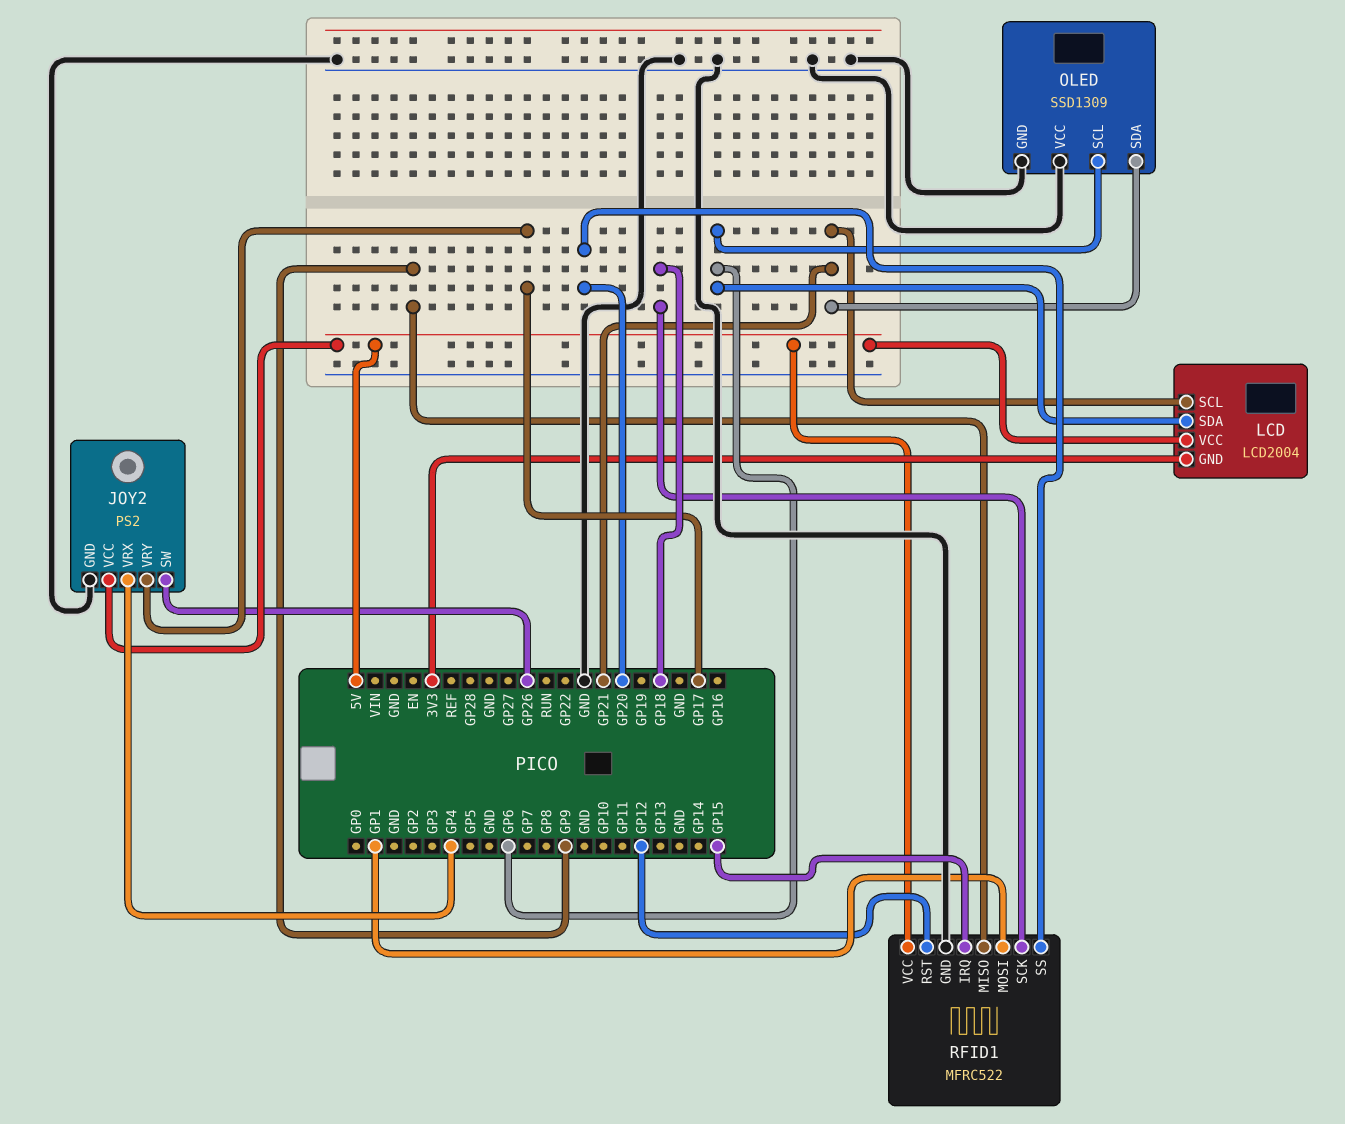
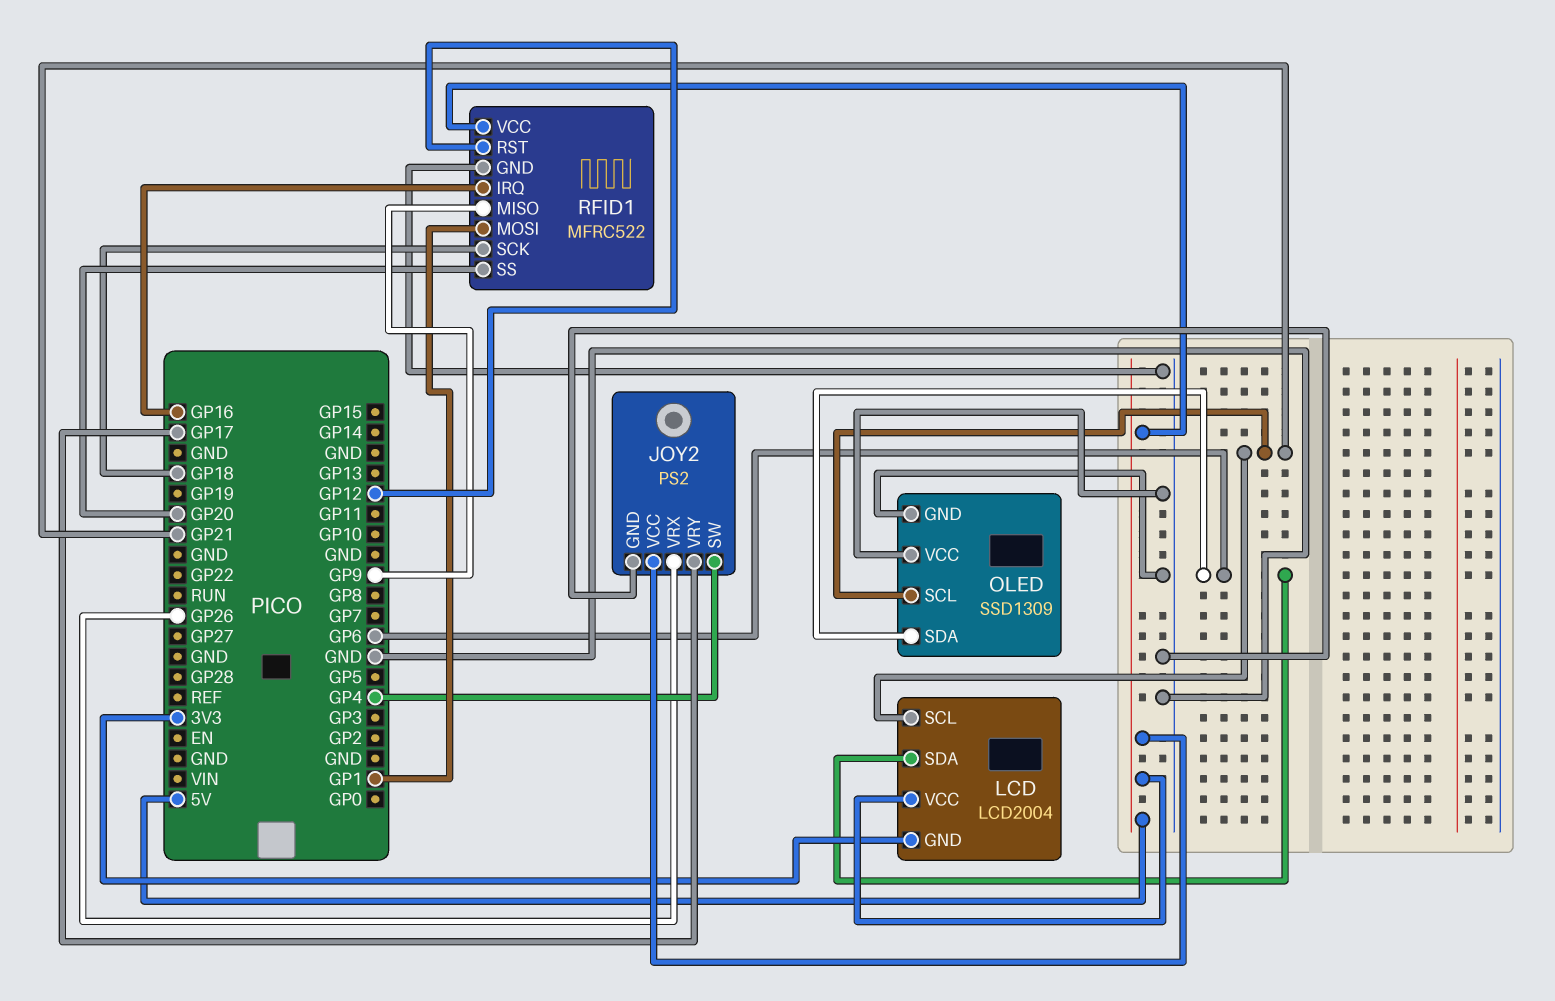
JOY2 pin SW: GP26 -> GP4
JOY2 pin VRX: GP4 -> GP26
OLED pin SCL: GP6 -> GP21
OLED pin SDA: GP21 -> GP6
RFID1 pin IRQ: GP15 -> GP16

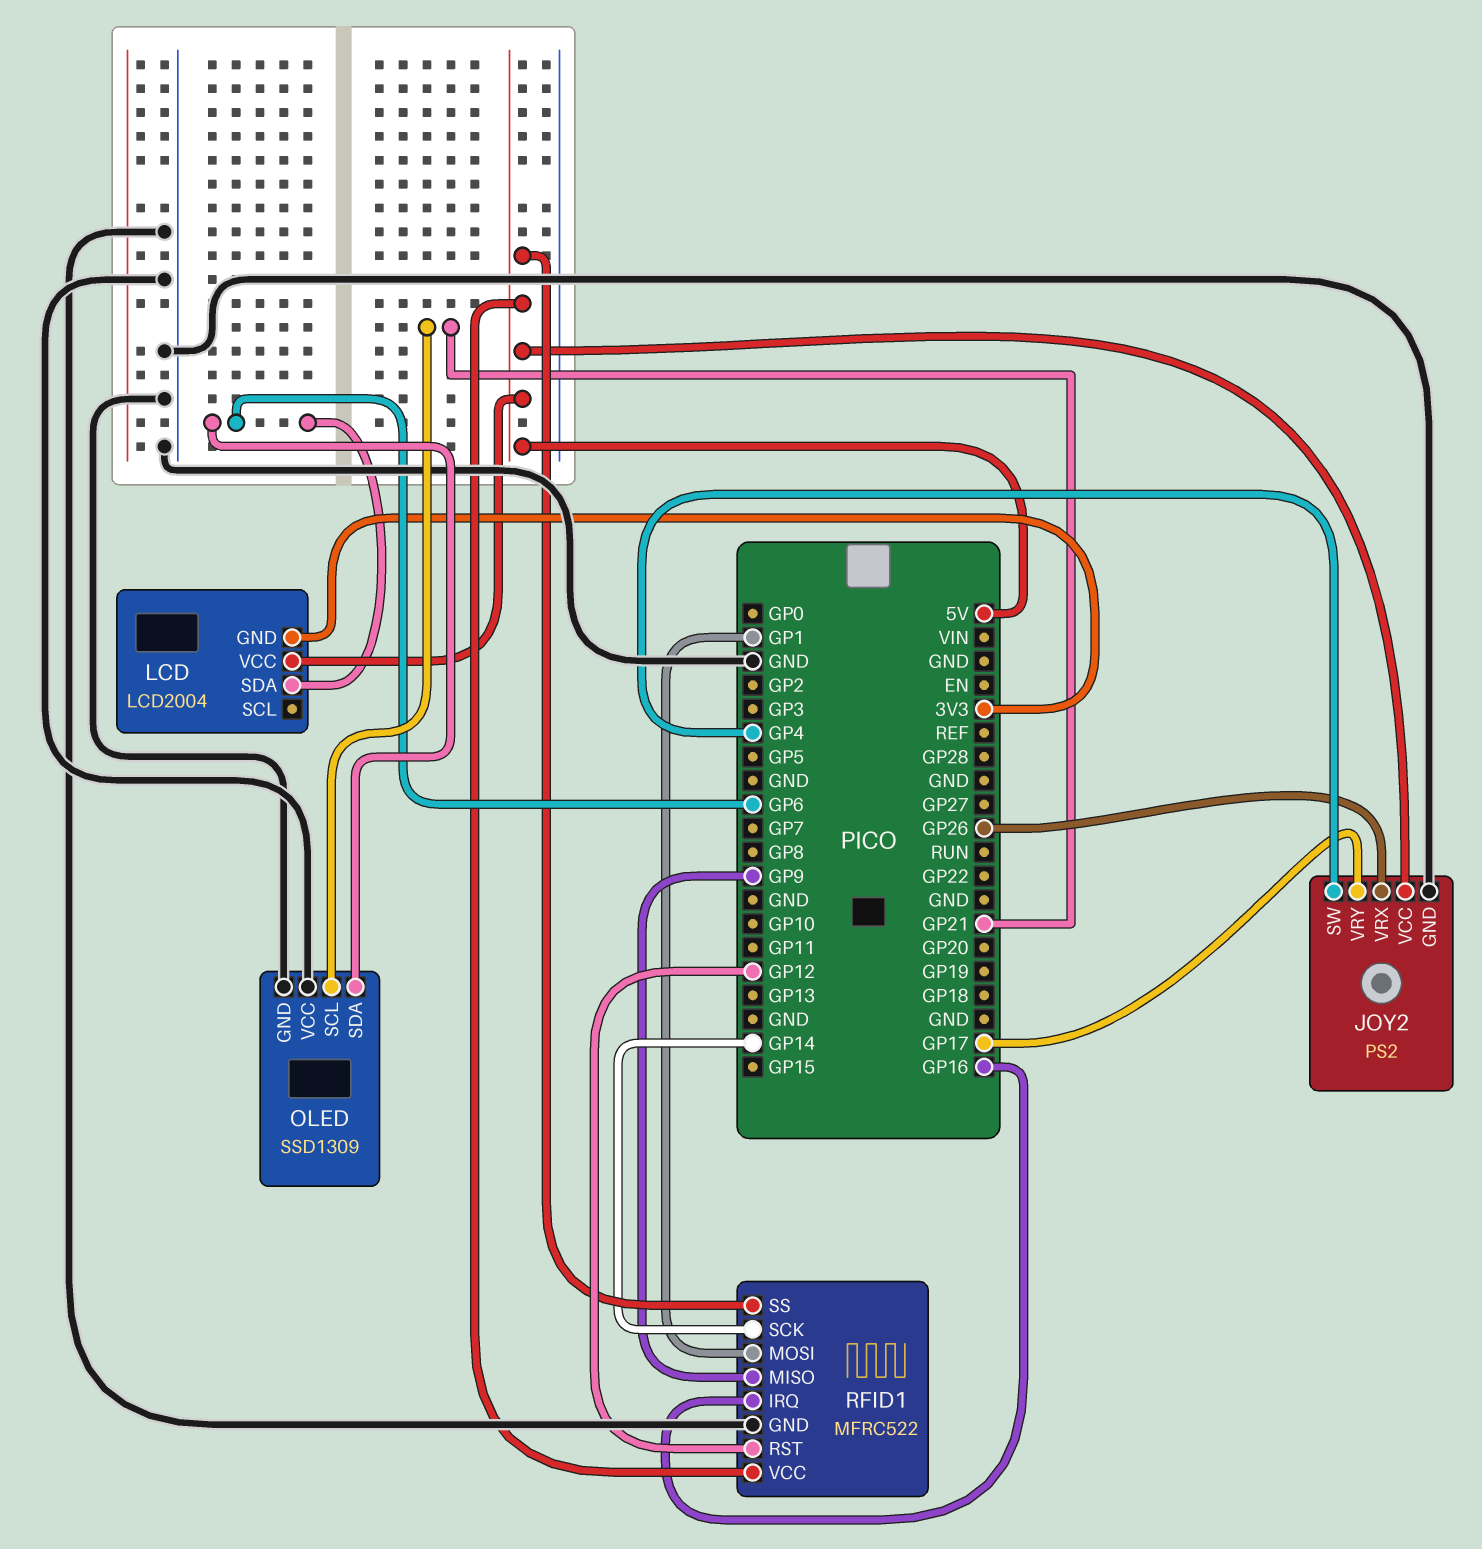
LCD pin SCL: GP21 -> none
RFID1 pin SCK: GP18 -> GP14
RFID1 pin SS: GP20 -> 5V

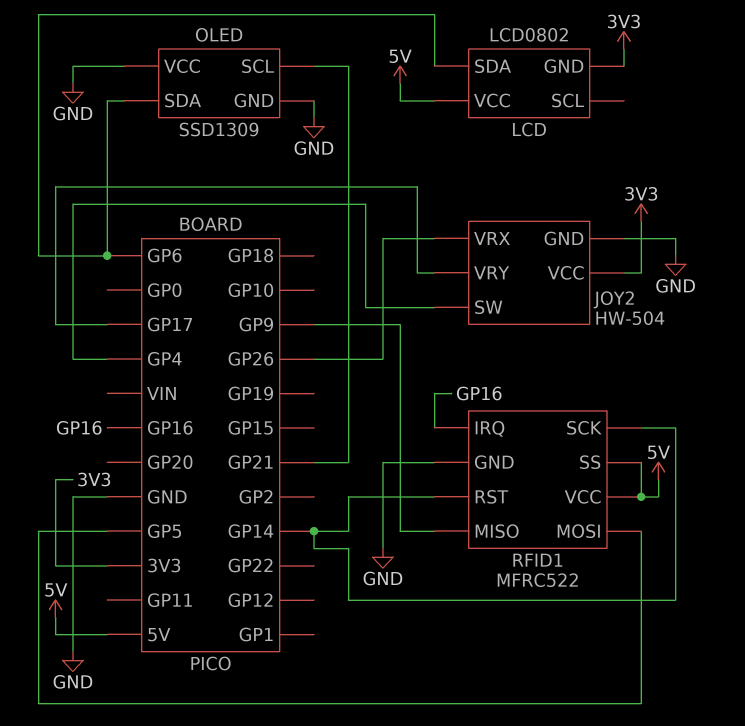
JOY2: PS2 -> HW-504
JOY2 pin VCC: 5V -> 3V3
LCD: LCD2004 -> LCD0802
RFID1 pin MOSI: GP1 -> GP5
RFID1 pin RST: GP12 -> GP14

